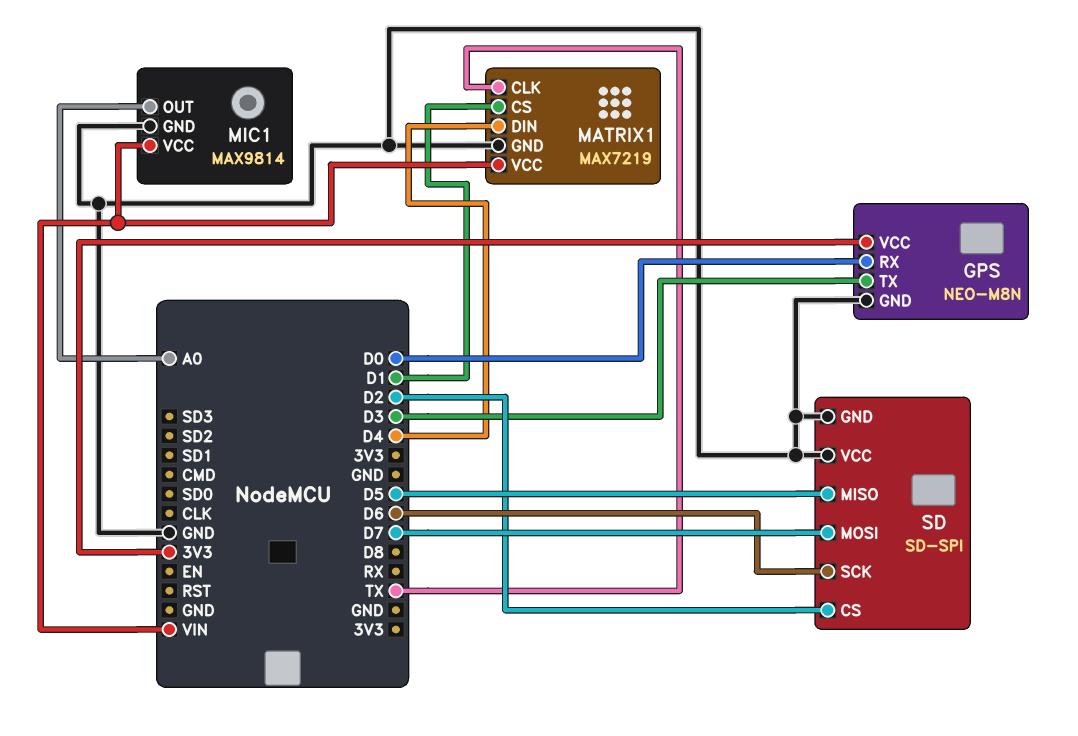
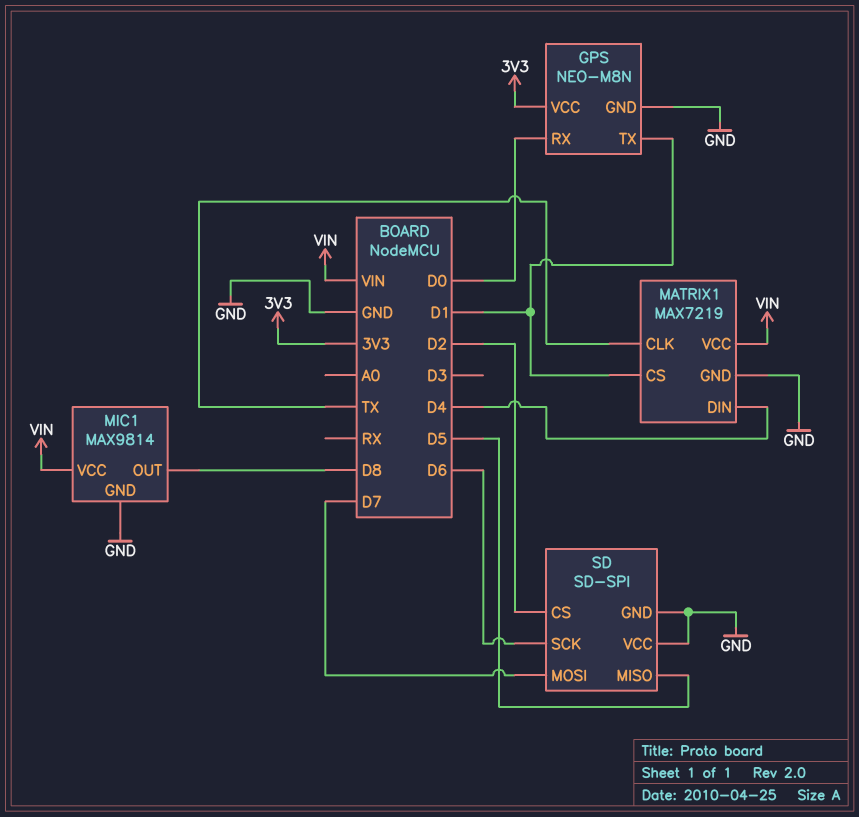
GPS pin TX: D3 -> D1
MIC1 pin OUT: A0 -> D8

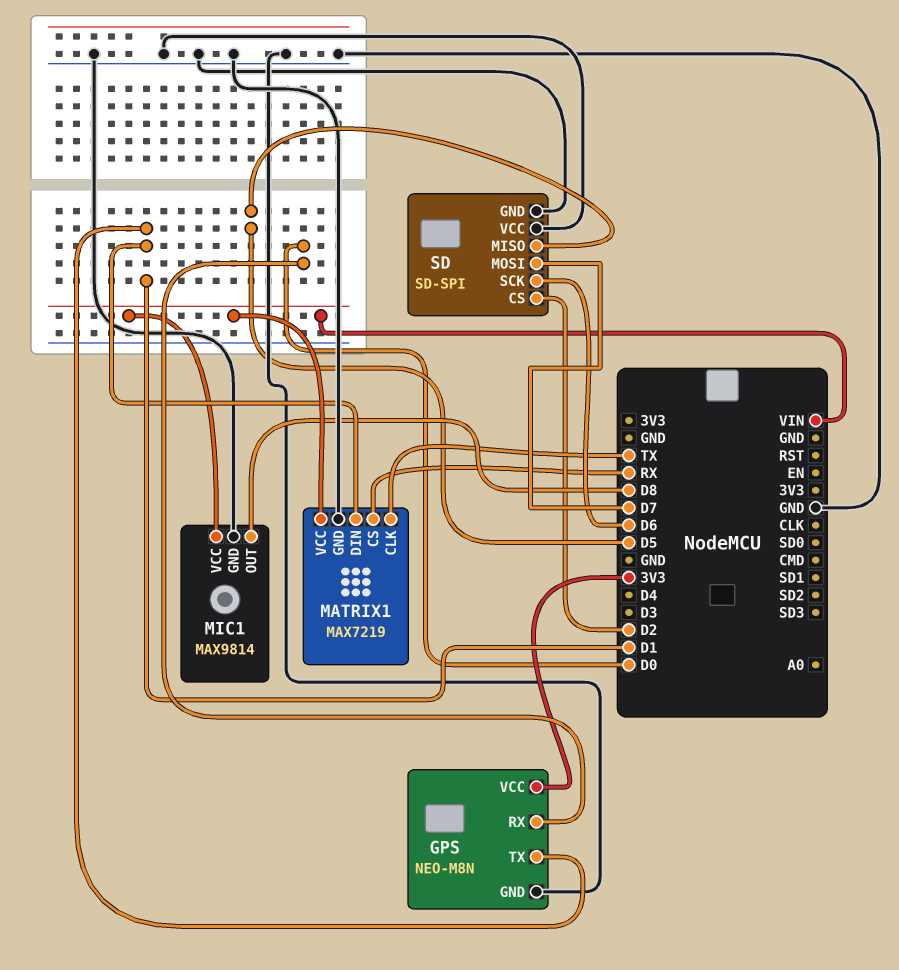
MATRIX1 pin CS: D1 -> RX
MATRIX1 pin DIN: D4 -> D1

